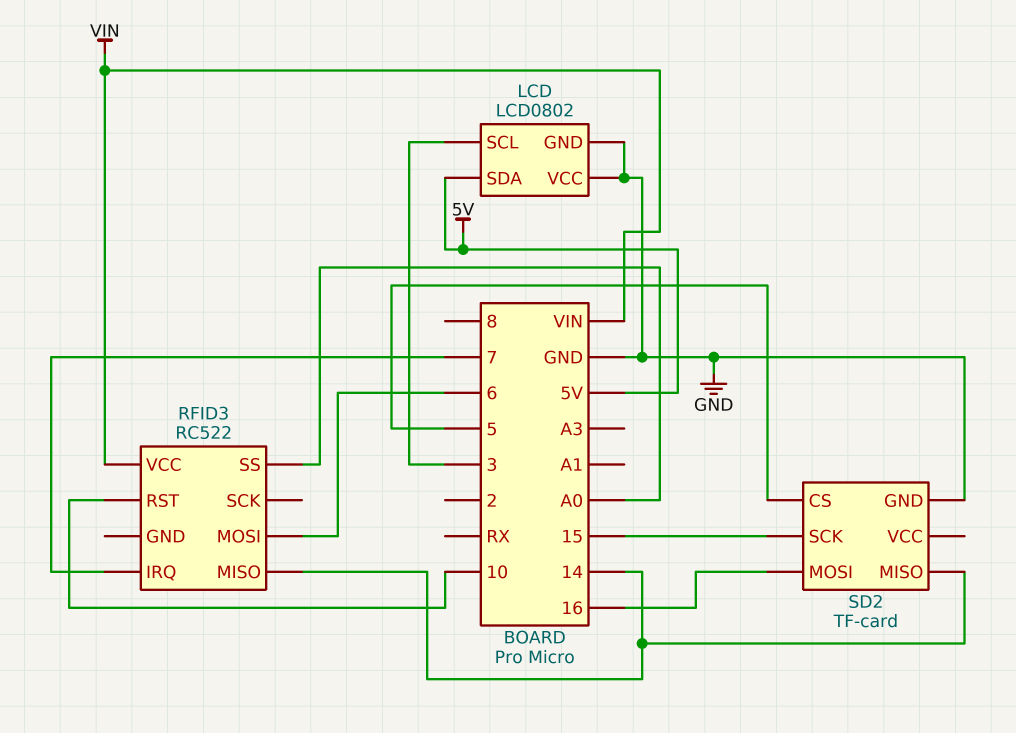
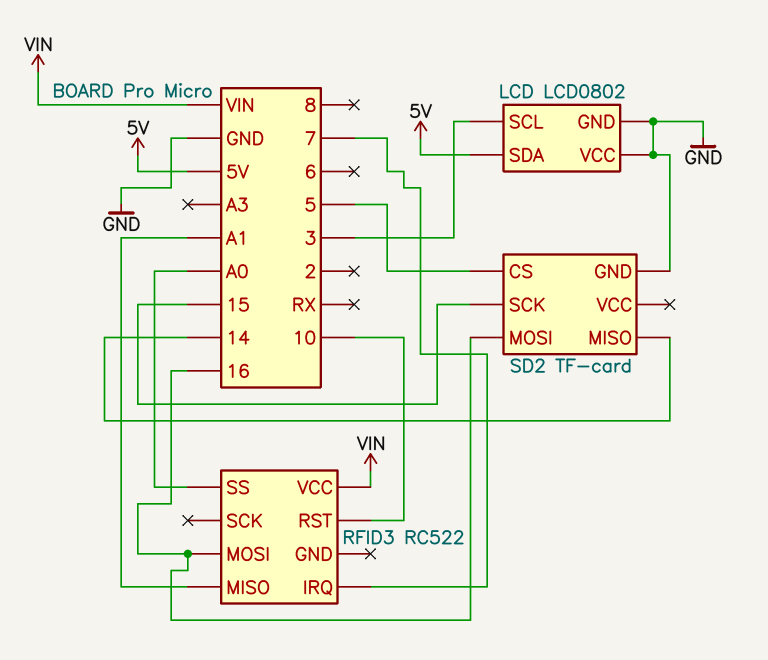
RFID3 pin MISO: 14 -> A1
RFID3 pin MOSI: 6 -> 16

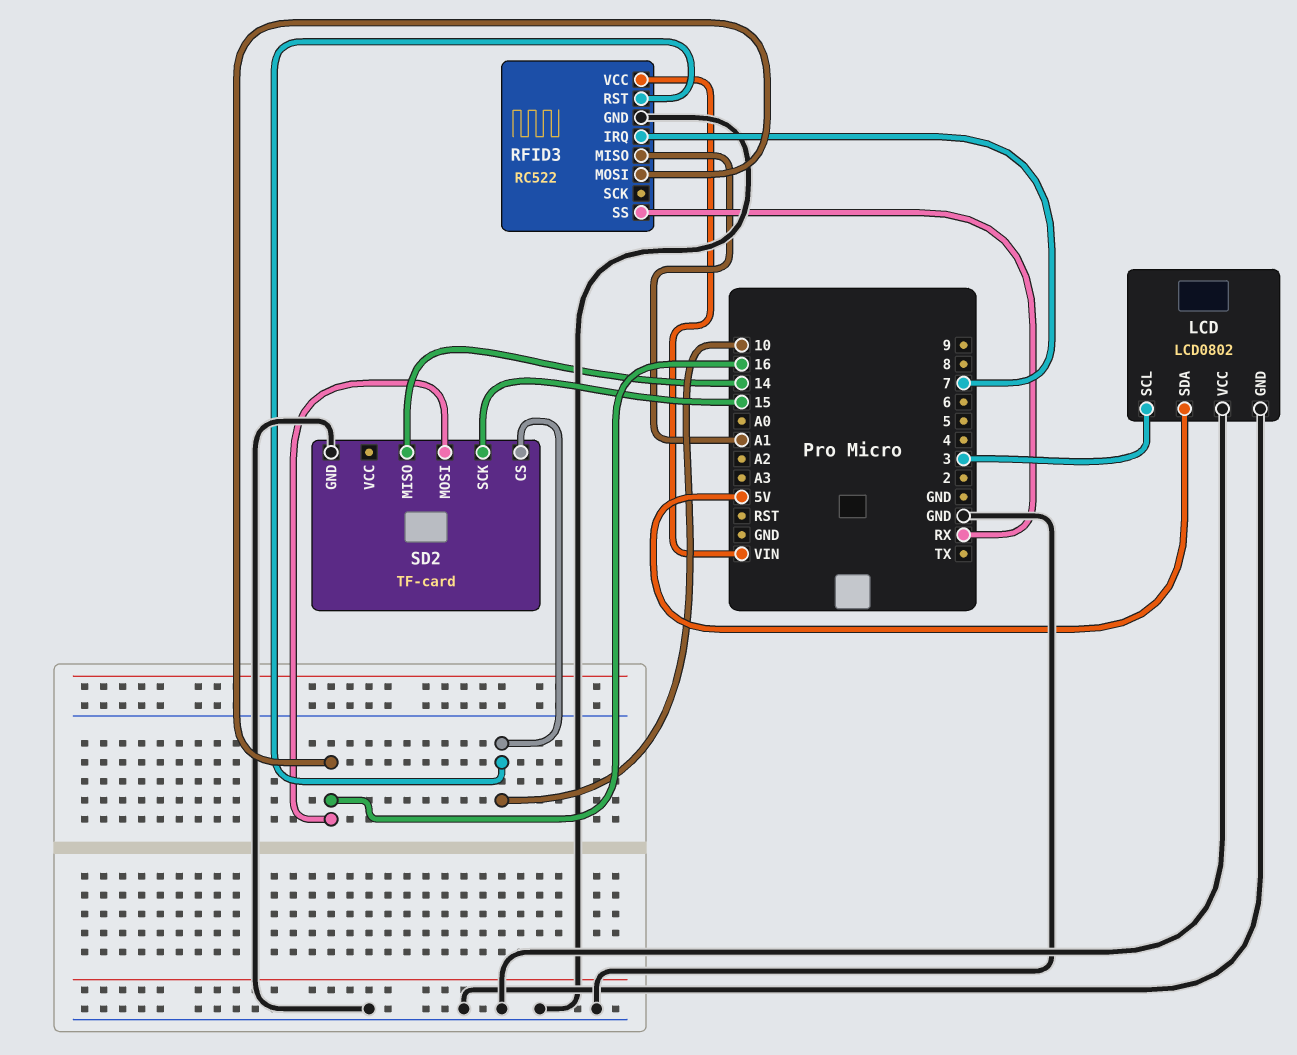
RFID3 pin GND: none -> GND
RFID3 pin SS: A0 -> RX
SD2 pin CS: 5 -> 10

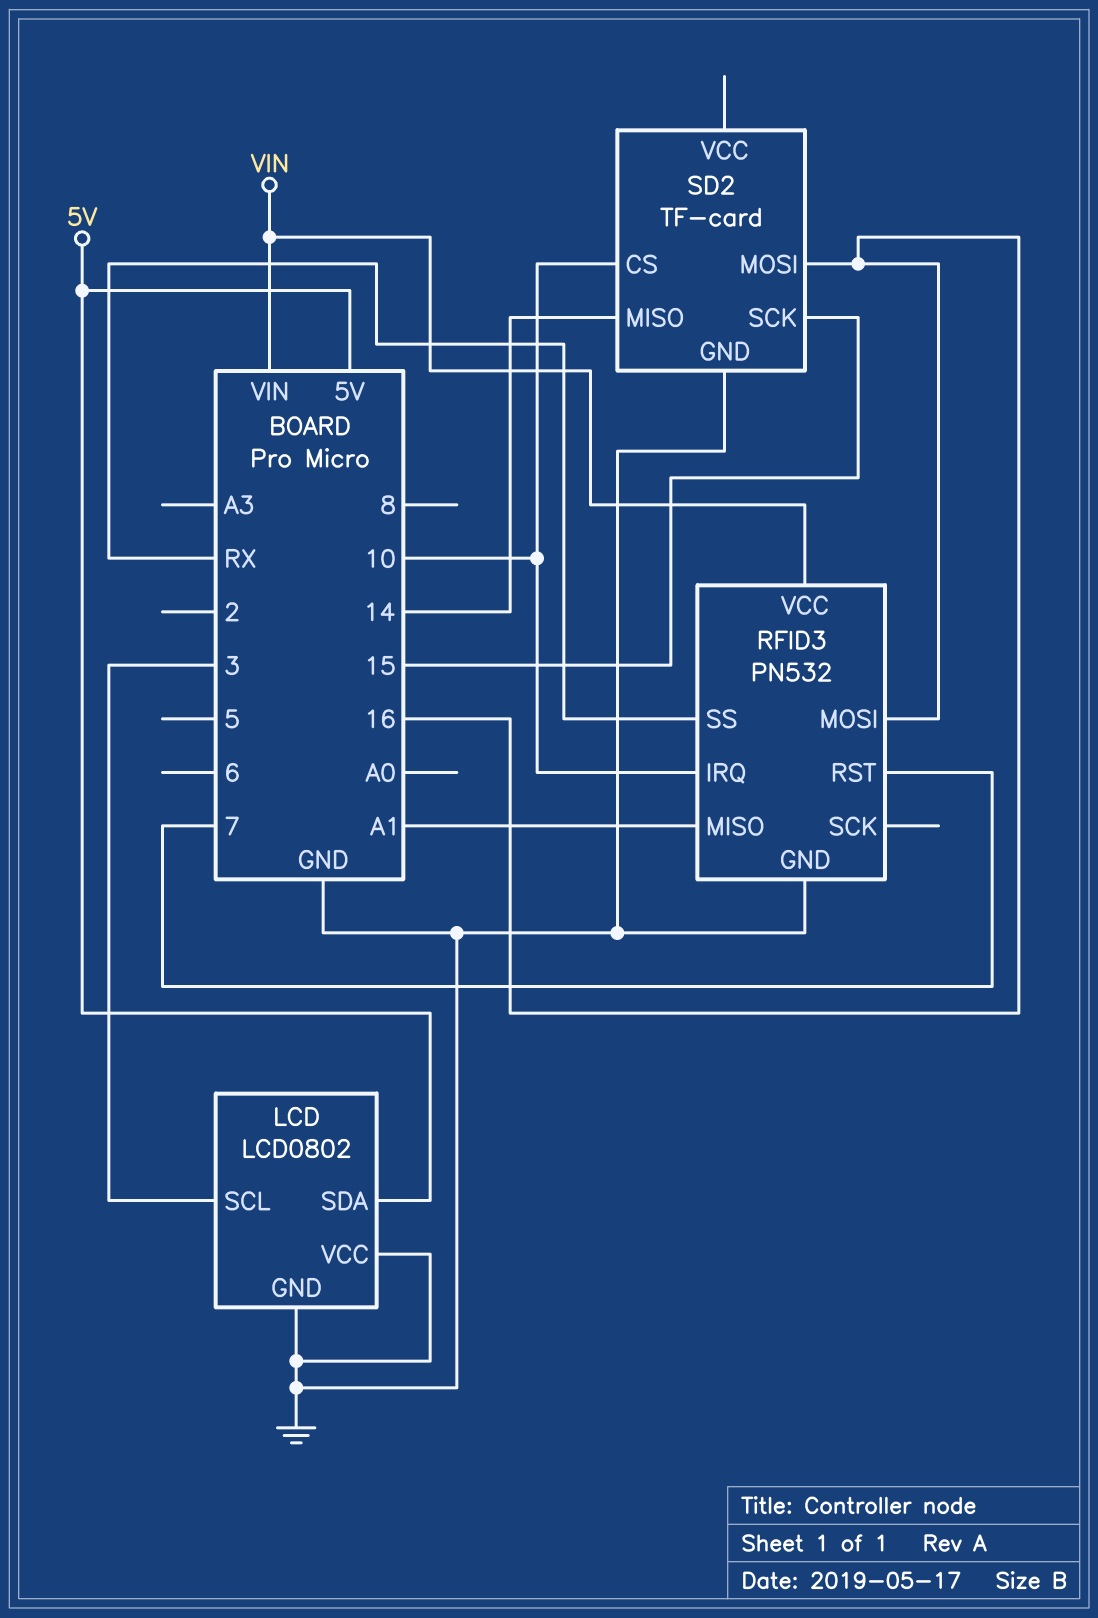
RFID3: RC522 -> PN532
RFID3 pin IRQ: 7 -> 10
RFID3 pin RST: 10 -> 7

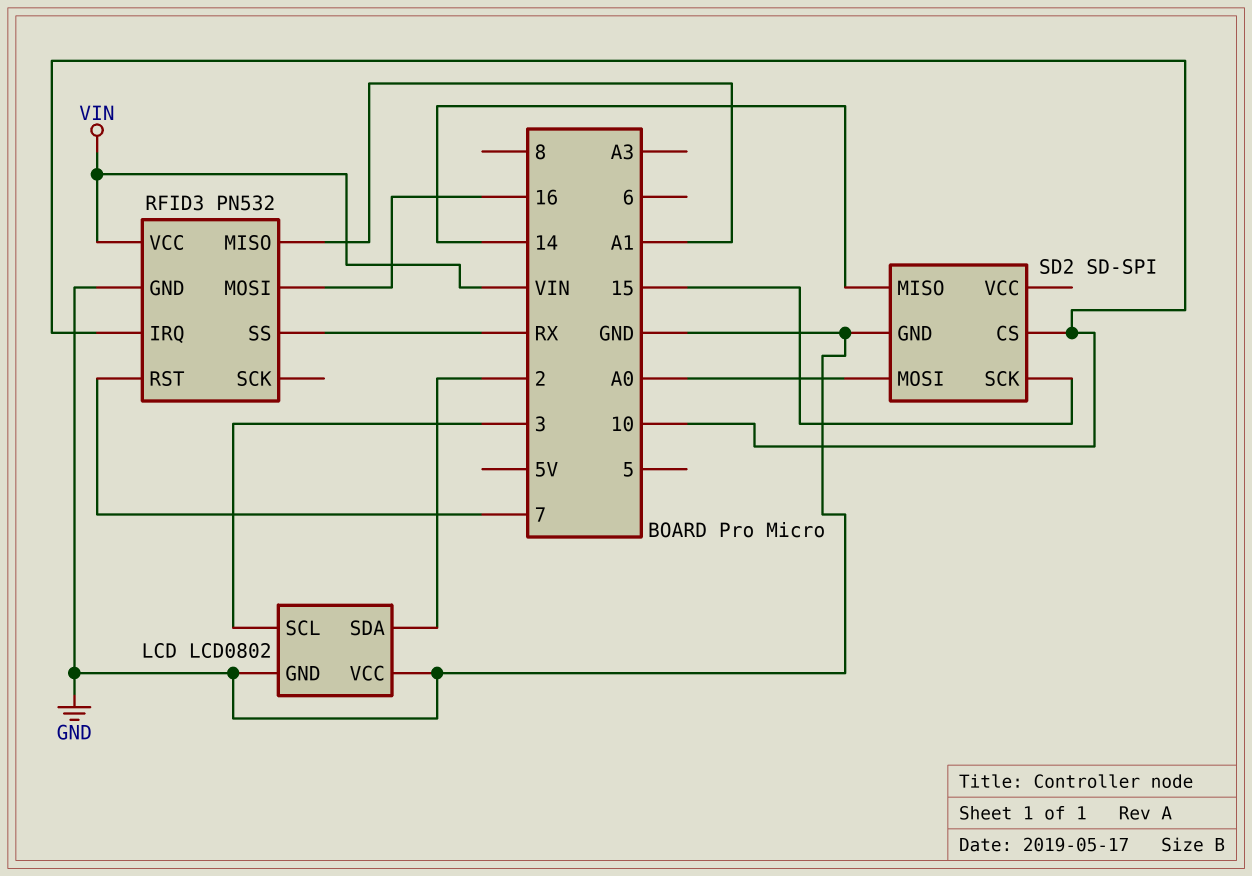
LCD pin SDA: 5V -> 2
SD2: TF-card -> SD-SPI
SD2 pin MOSI: 16 -> A0

